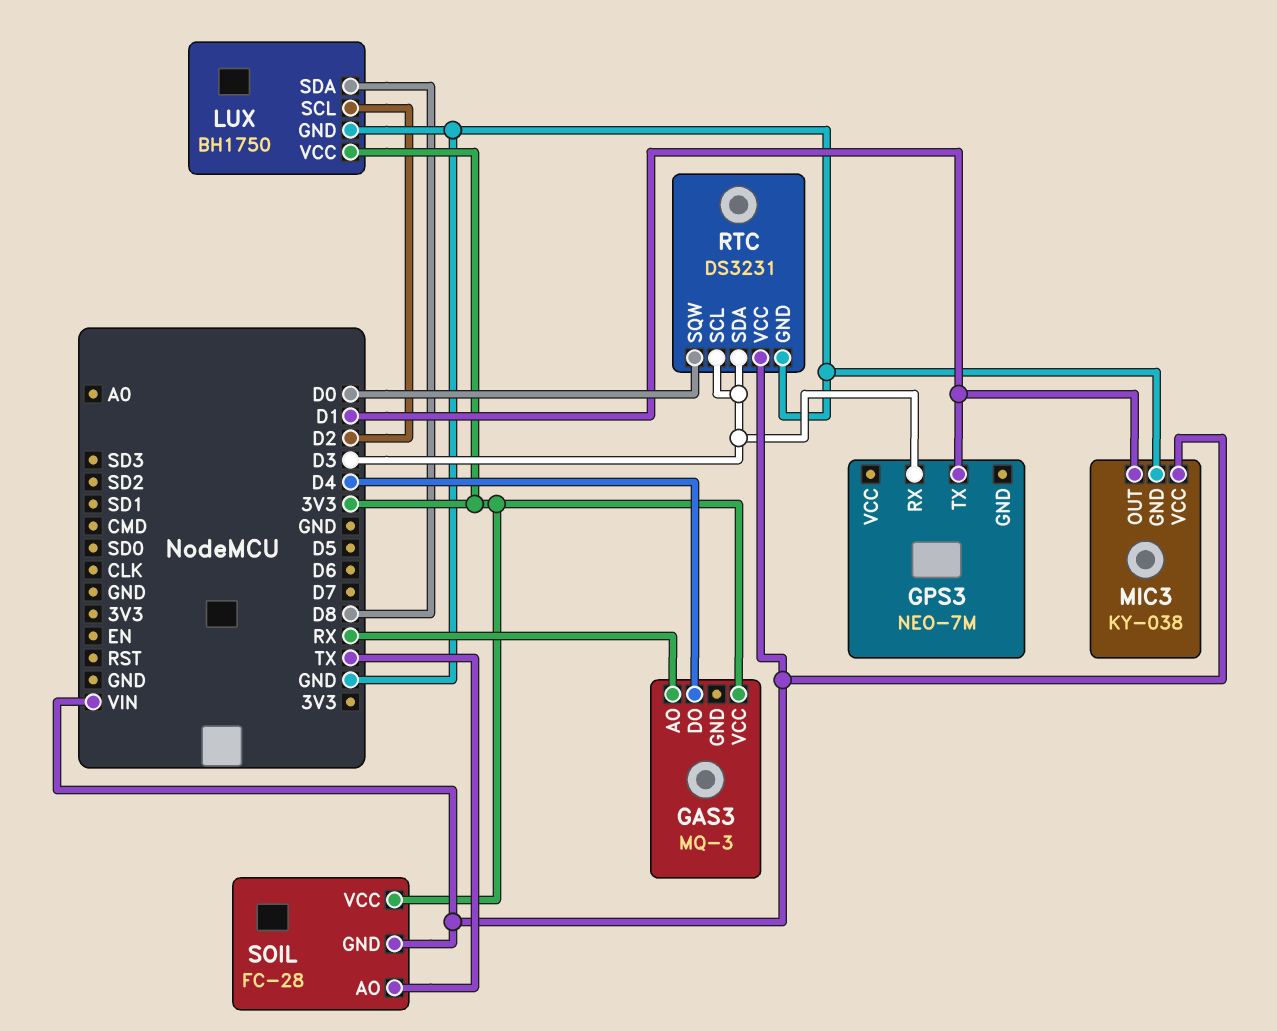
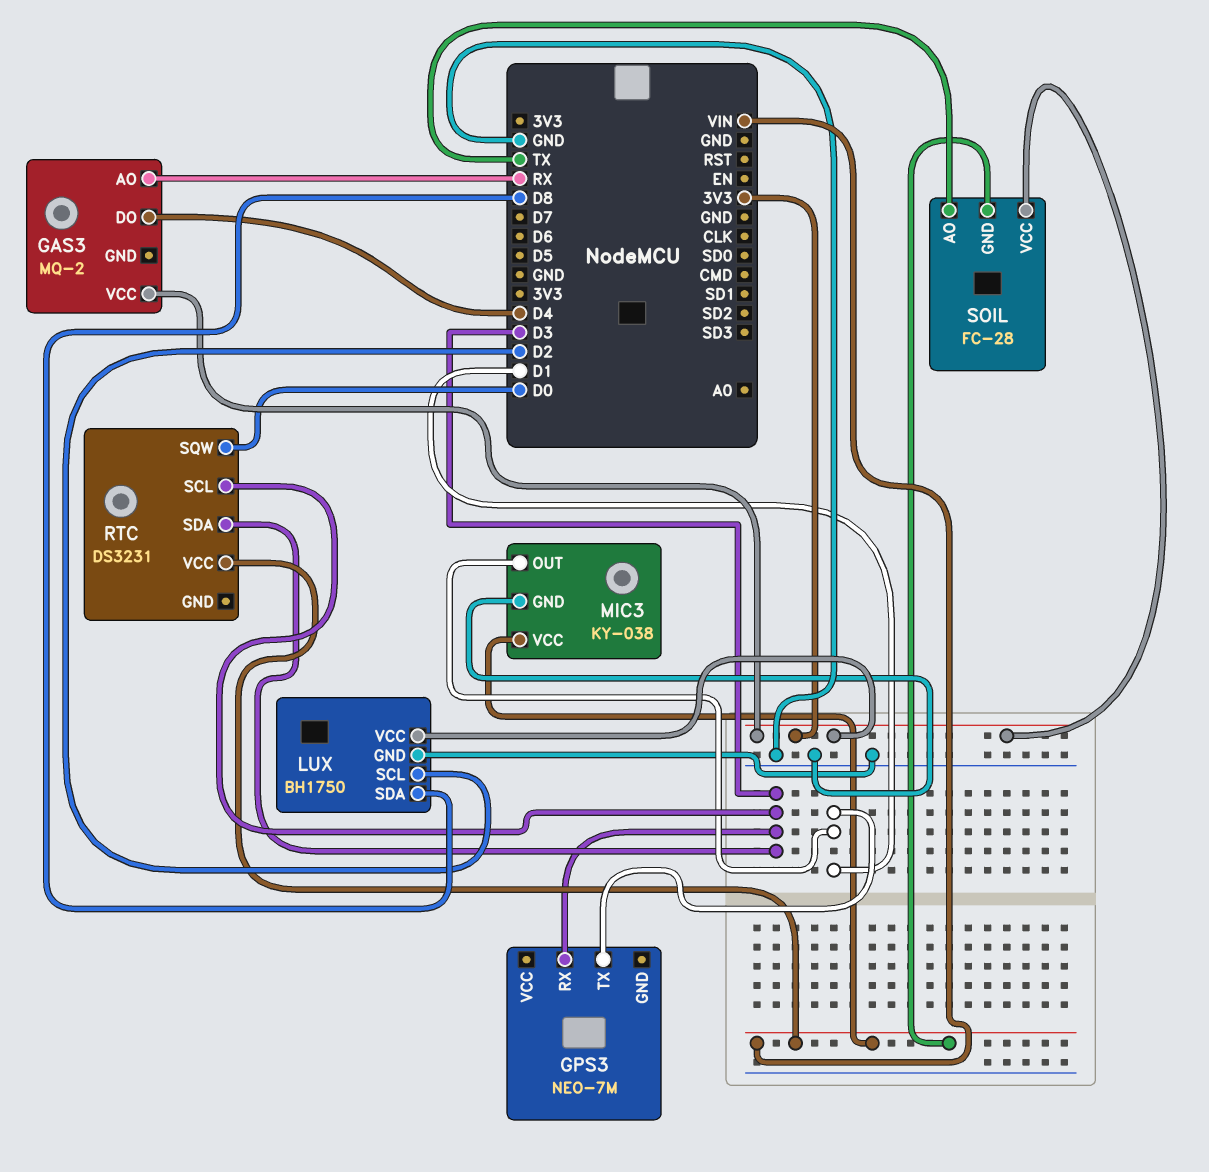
GAS3: MQ-3 -> MQ-2
RTC pin GND: GND -> none

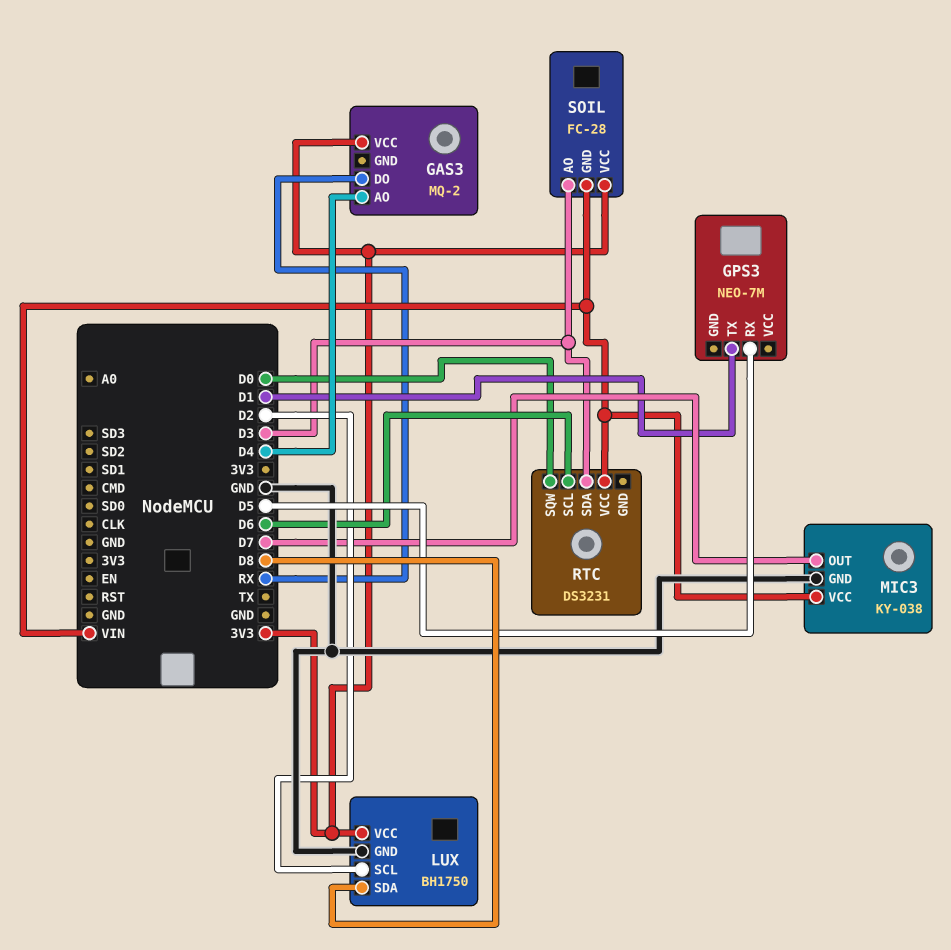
GAS3 pin AO: RX -> D4
GAS3 pin DO: D4 -> RX
GPS3 pin RX: D3 -> D5
MIC3 pin OUT: D1 -> D7
RTC pin SCL: D3 -> D6
SOIL pin AO: TX -> D3

